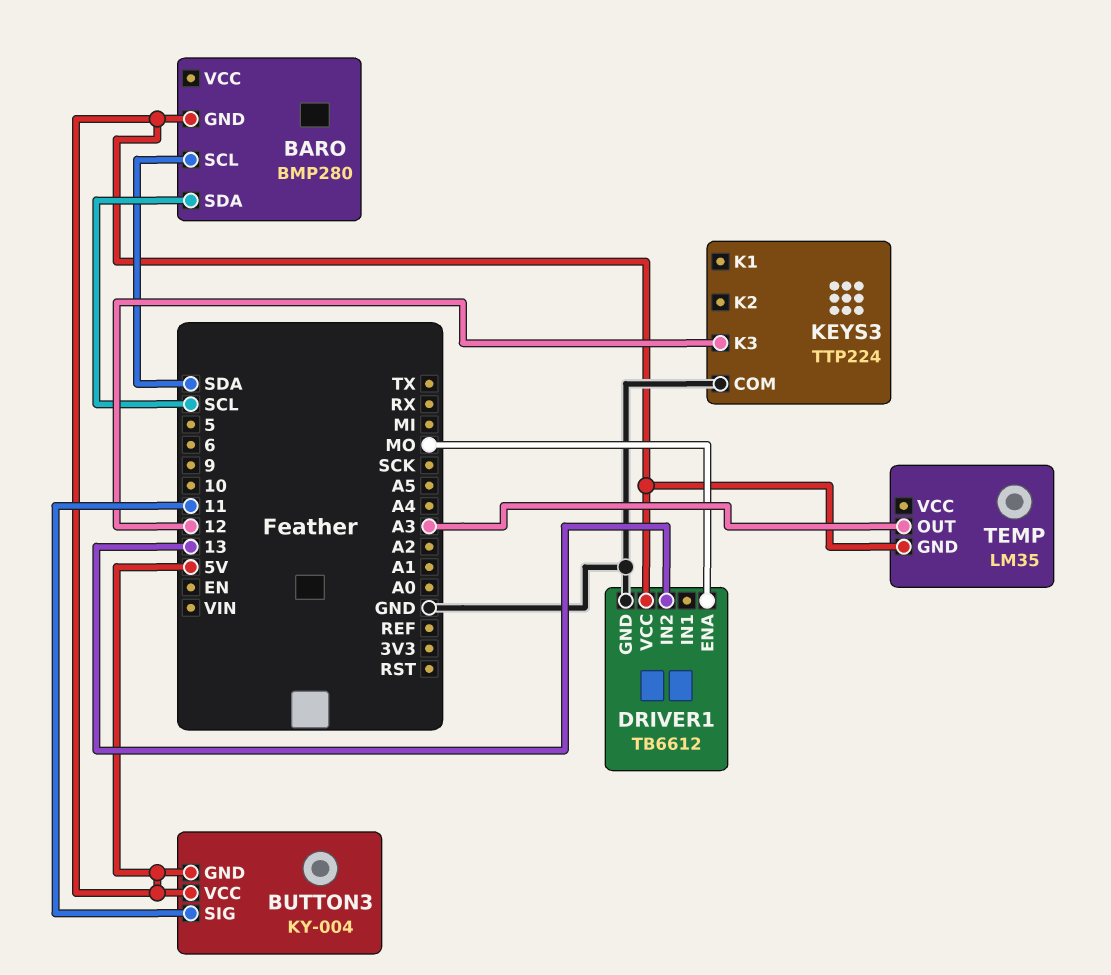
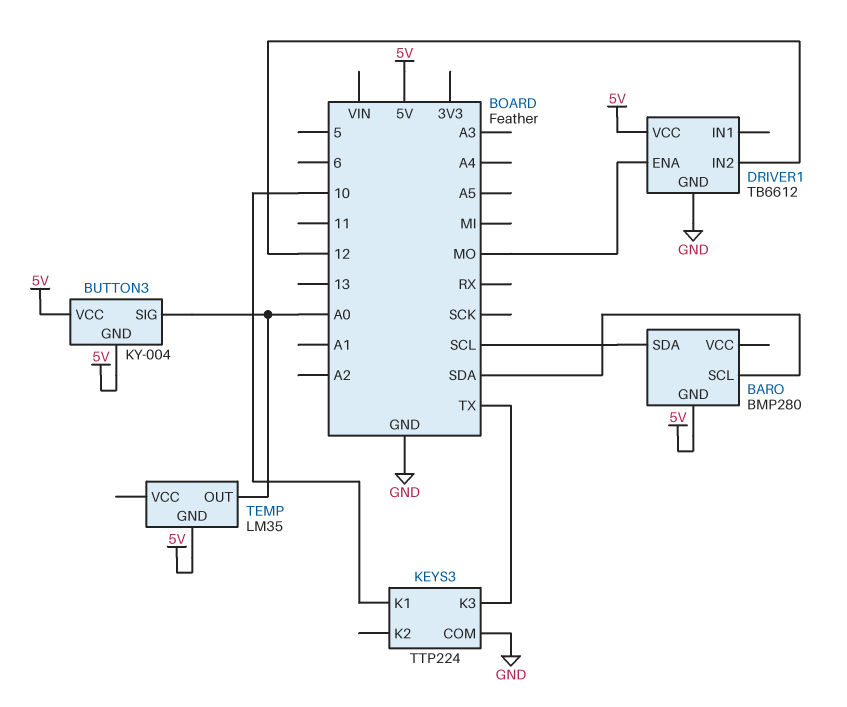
BUTTON3 pin SIG: 11 -> A0
DRIVER1 pin IN2: 13 -> 12
KEYS3 pin K1: none -> 10
KEYS3 pin K3: 12 -> TX
TEMP pin OUT: A3 -> A0

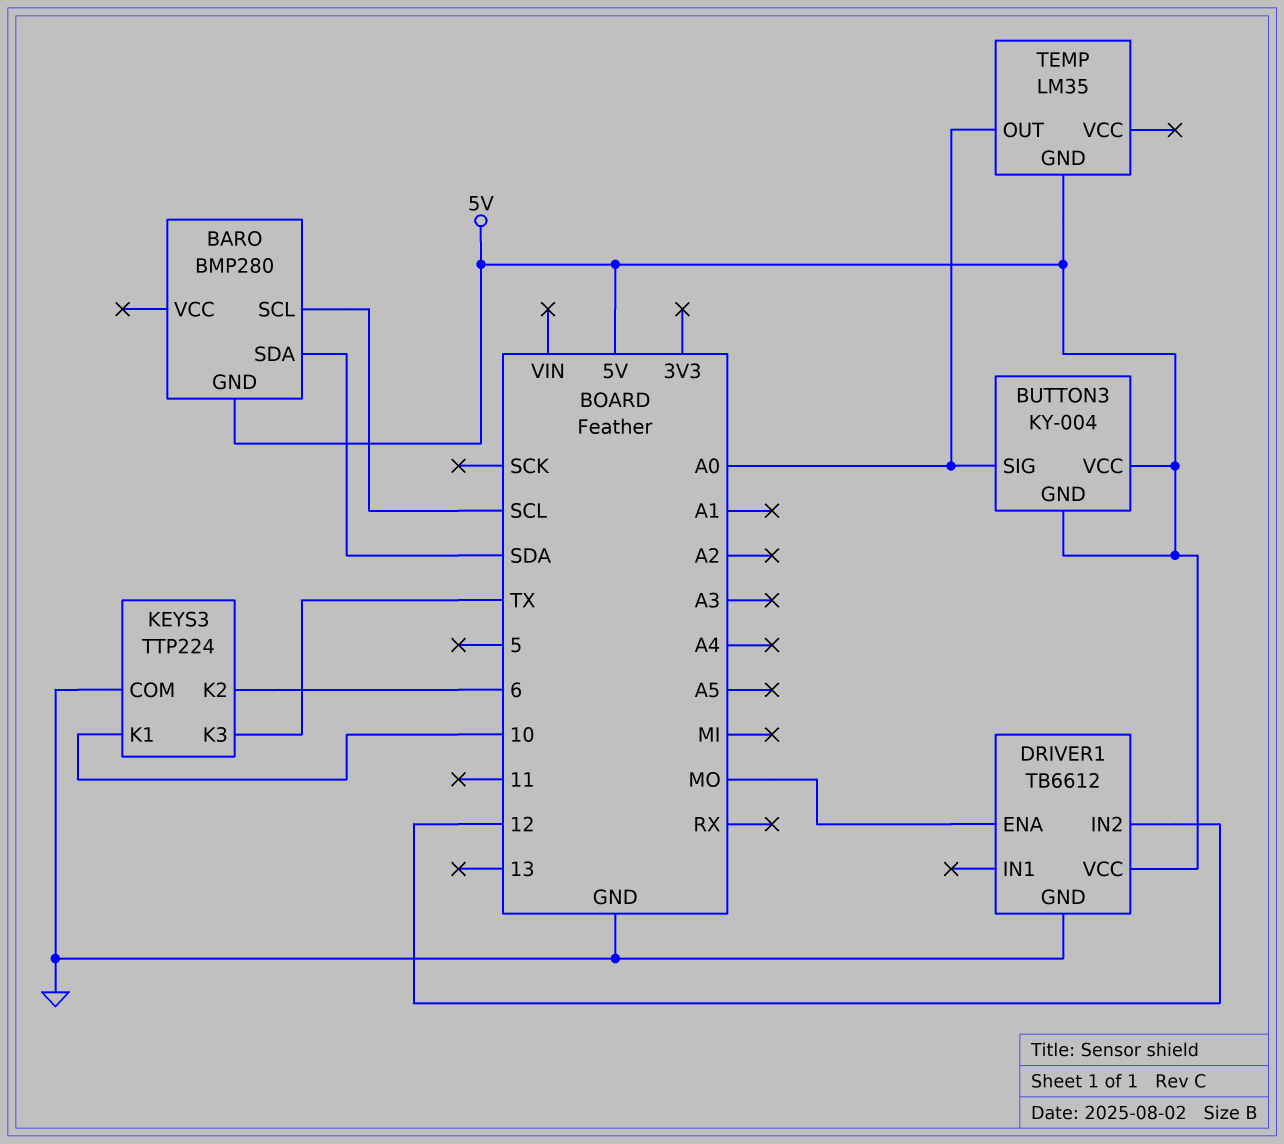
BARO pin SCL: SDA -> SCL
BARO pin SDA: SCL -> SDA
KEYS3 pin K2: none -> 6

